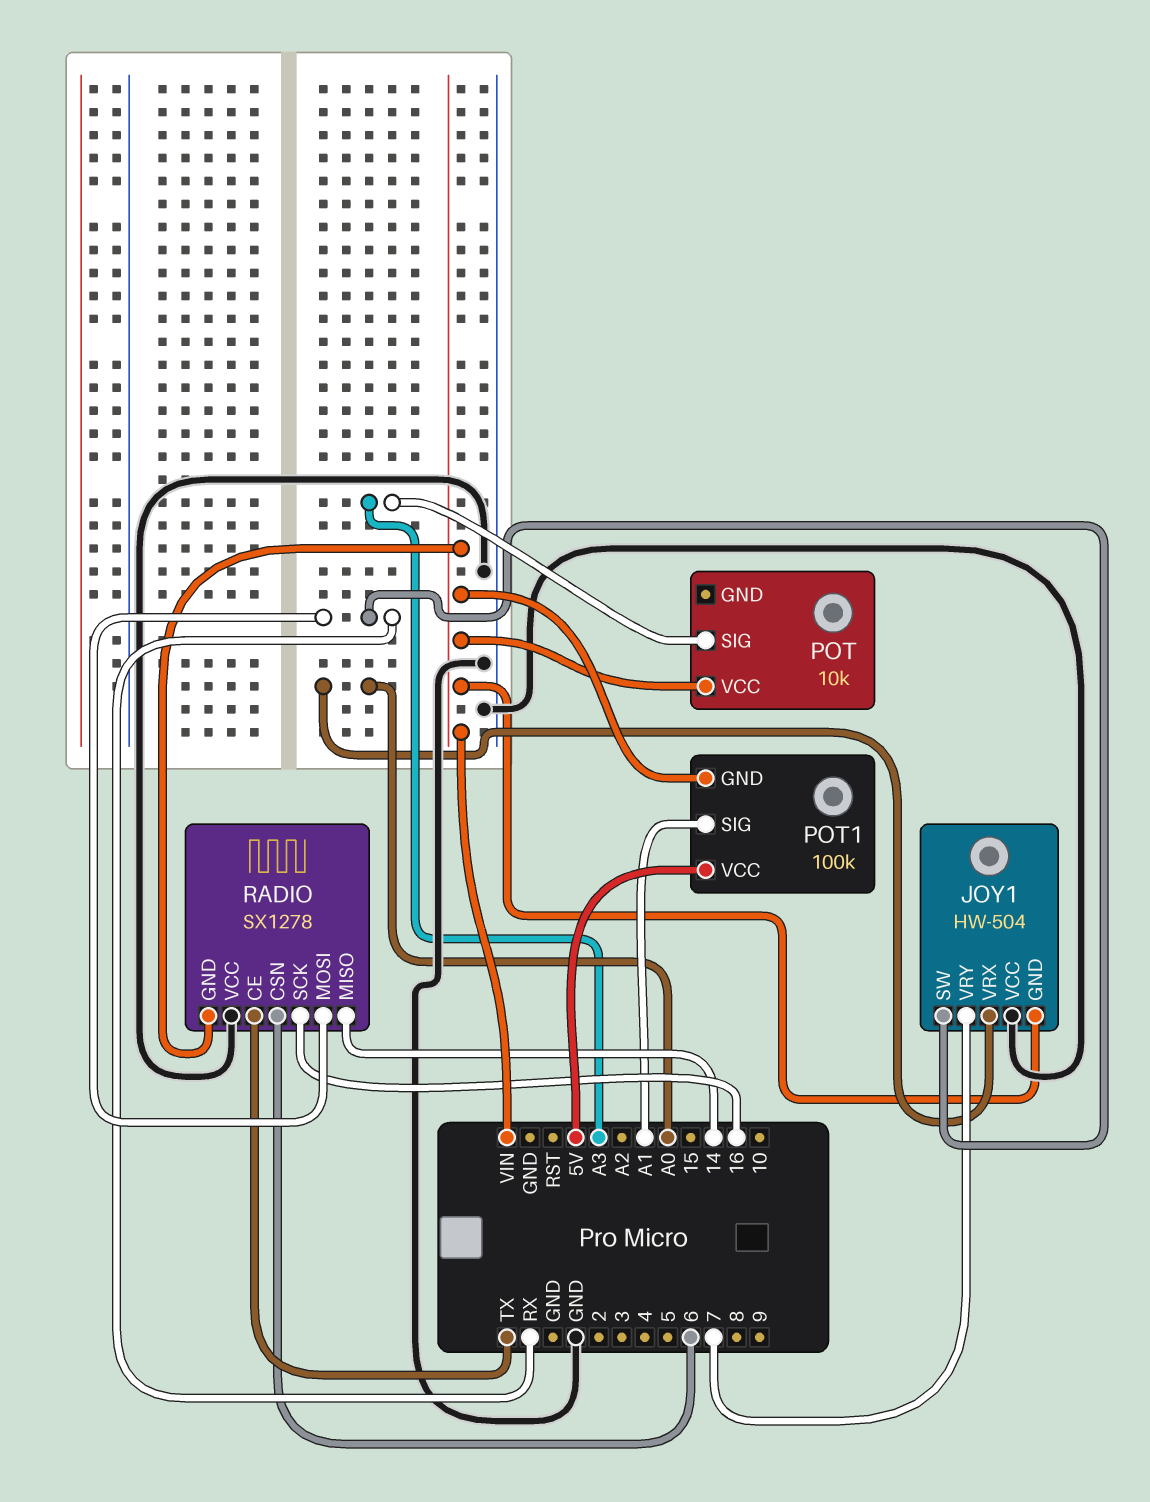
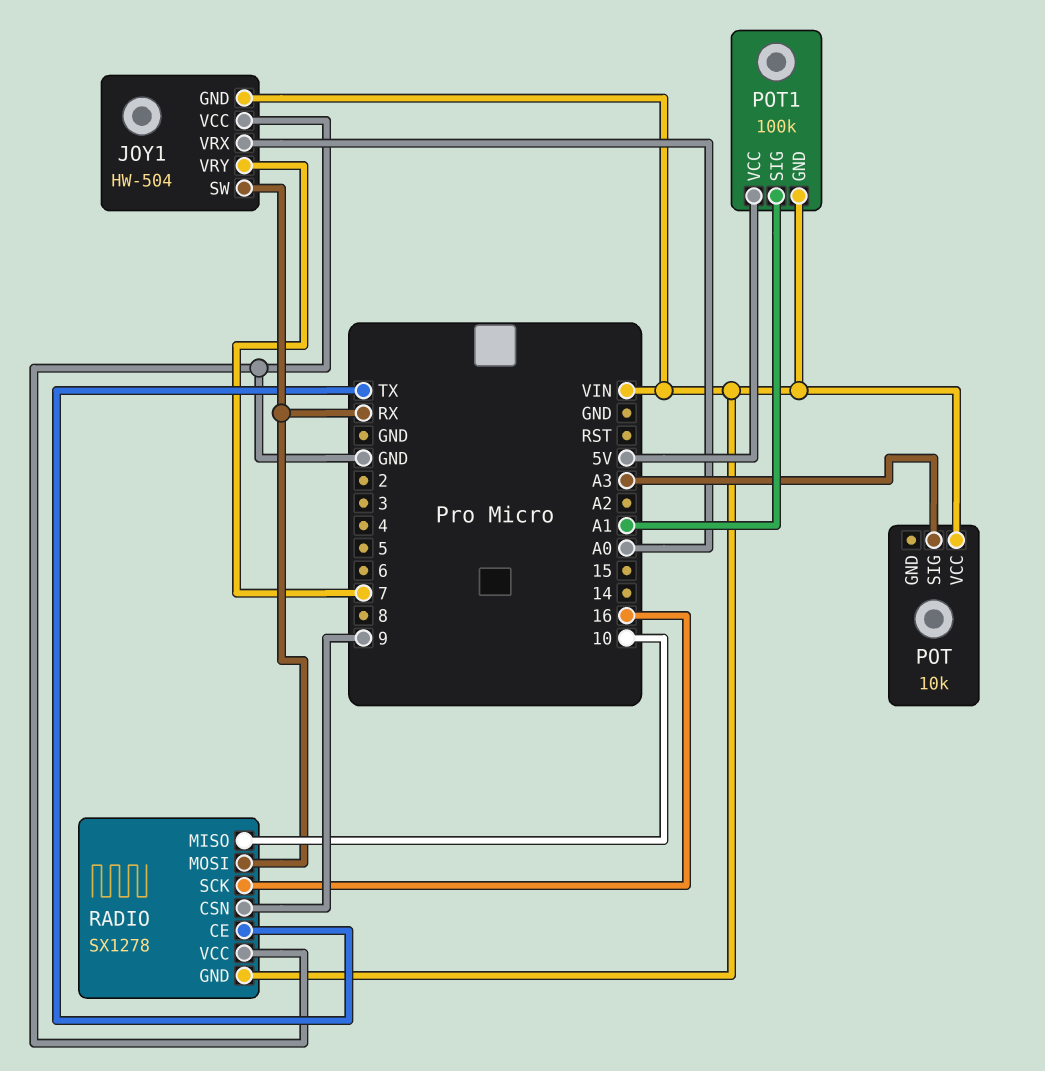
RADIO pin CSN: 6 -> 9
RADIO pin MISO: 14 -> 10

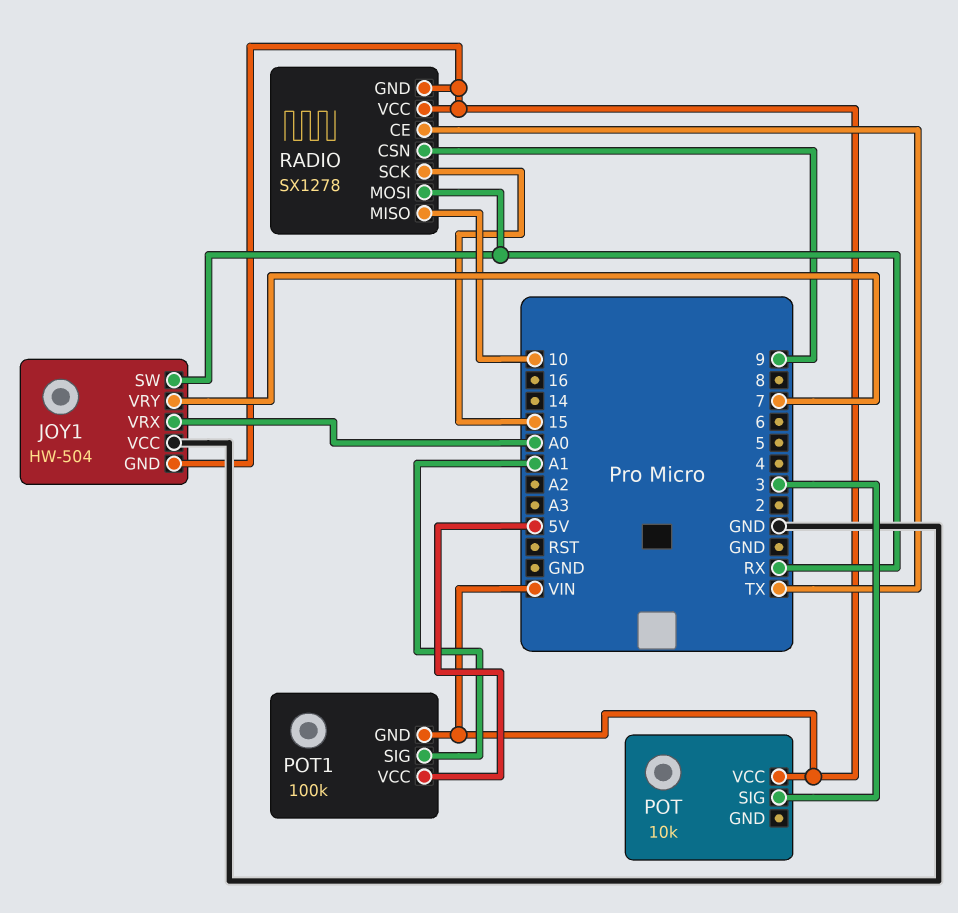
POT pin SIG: A3 -> 3
RADIO pin SCK: 16 -> 15
RADIO pin VCC: GND -> VIN

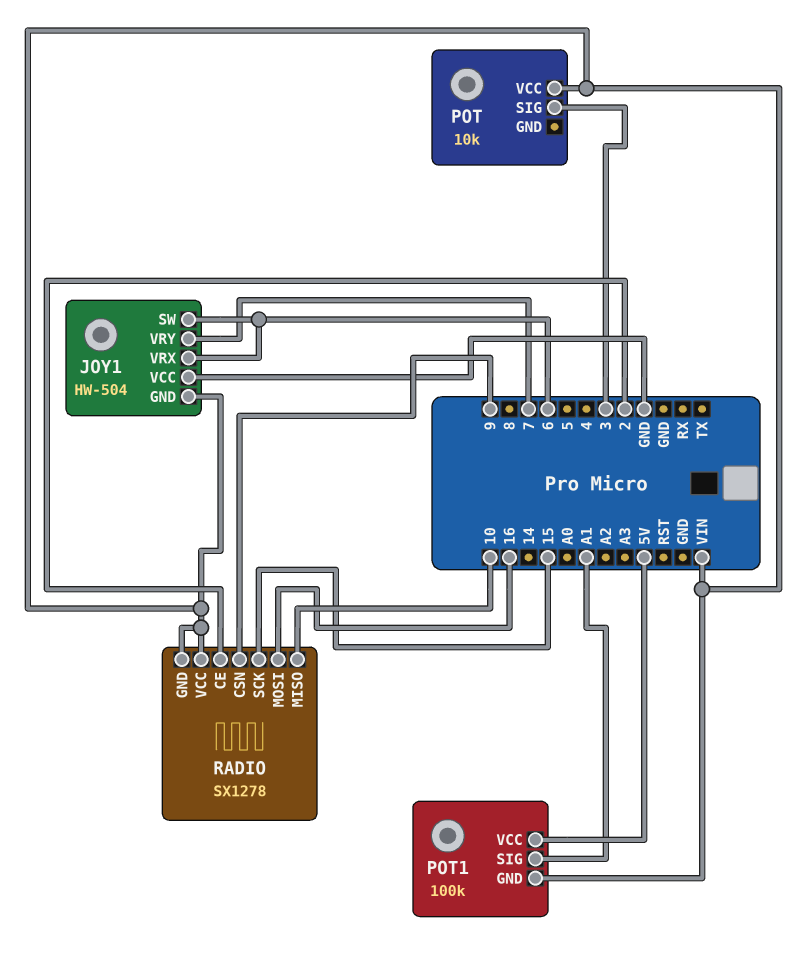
JOY1 pin SW: RX -> 6
JOY1 pin VRX: A0 -> 6
RADIO pin CE: TX -> 2
RADIO pin MOSI: RX -> 16

